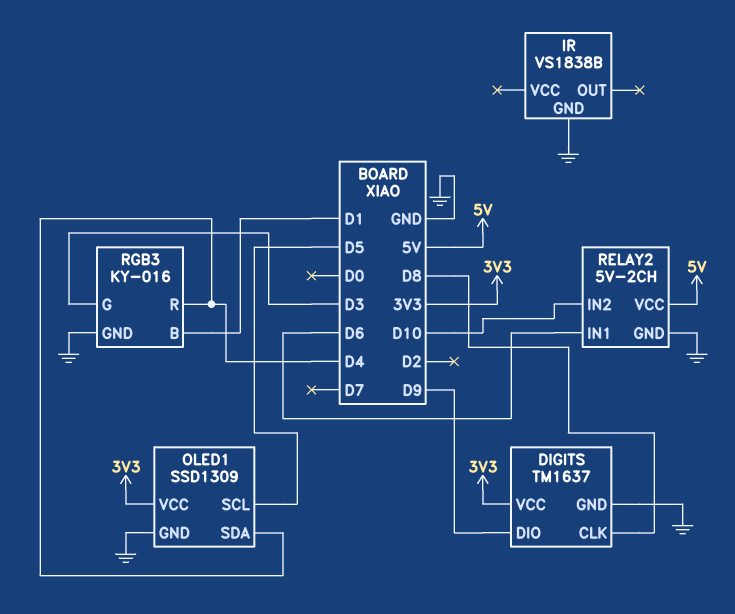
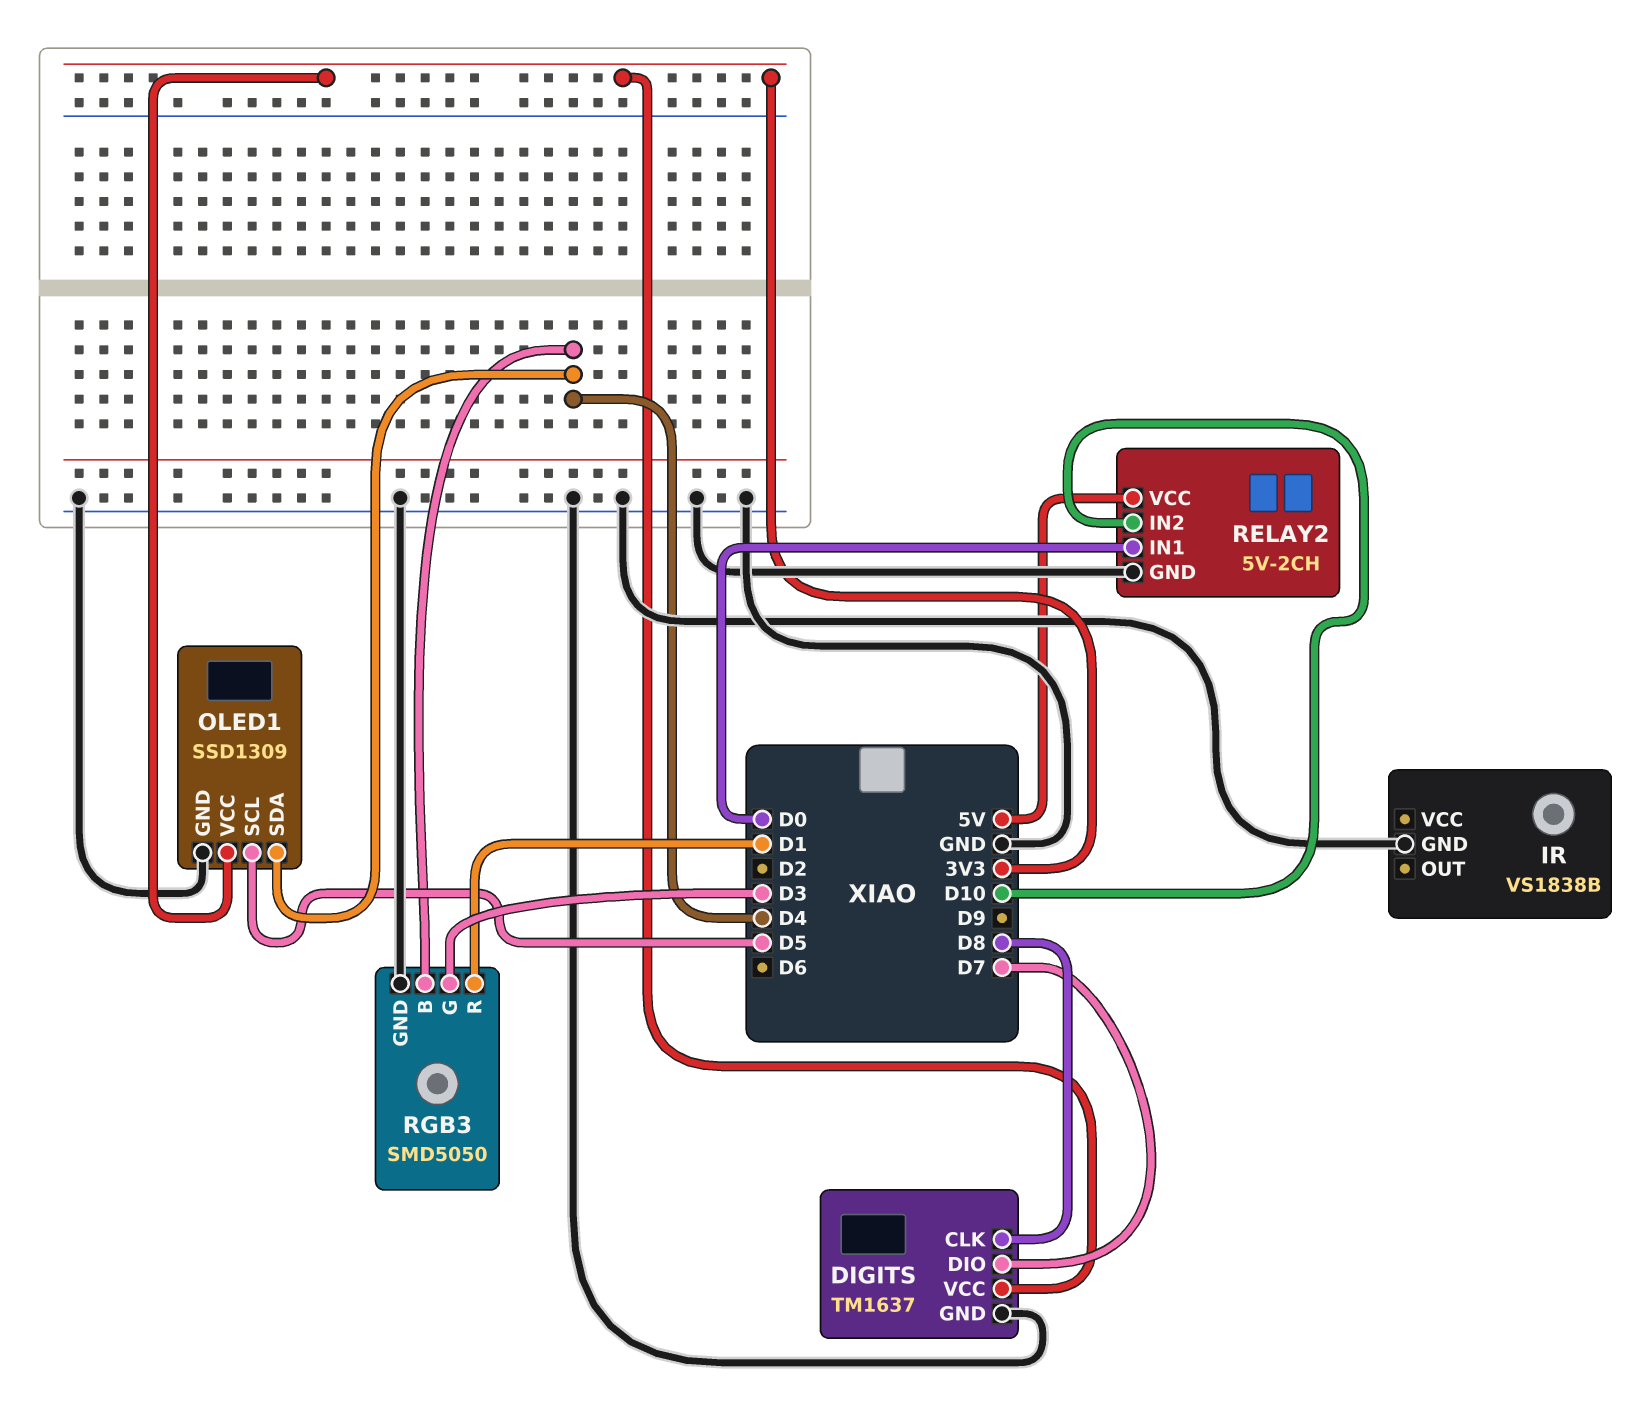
DIGITS pin DIO: D9 -> D7
RELAY2 pin IN1: D6 -> D0
RGB3: KY-016 -> SMD5050
RGB3 pin B: D1 -> D4
RGB3 pin R: D4 -> D1

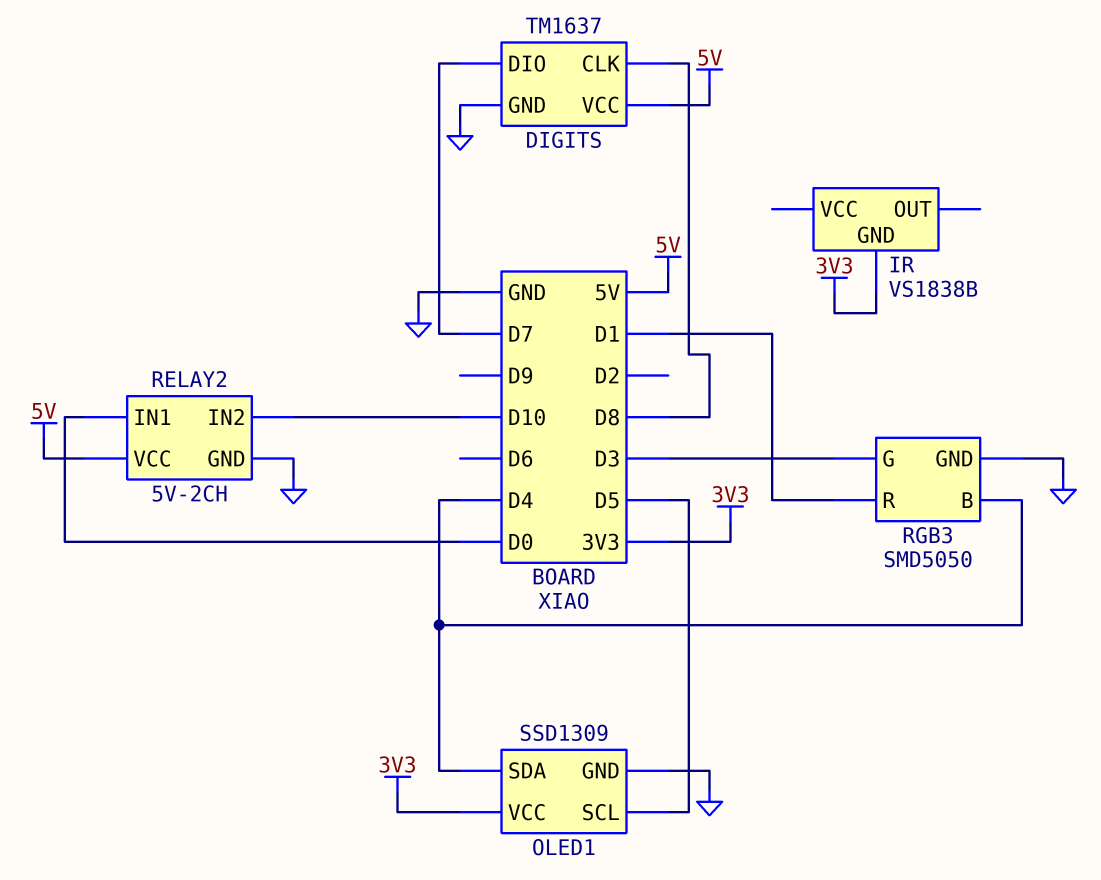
DIGITS pin VCC: 3V3 -> 5V
IR pin GND: GND -> 3V3

